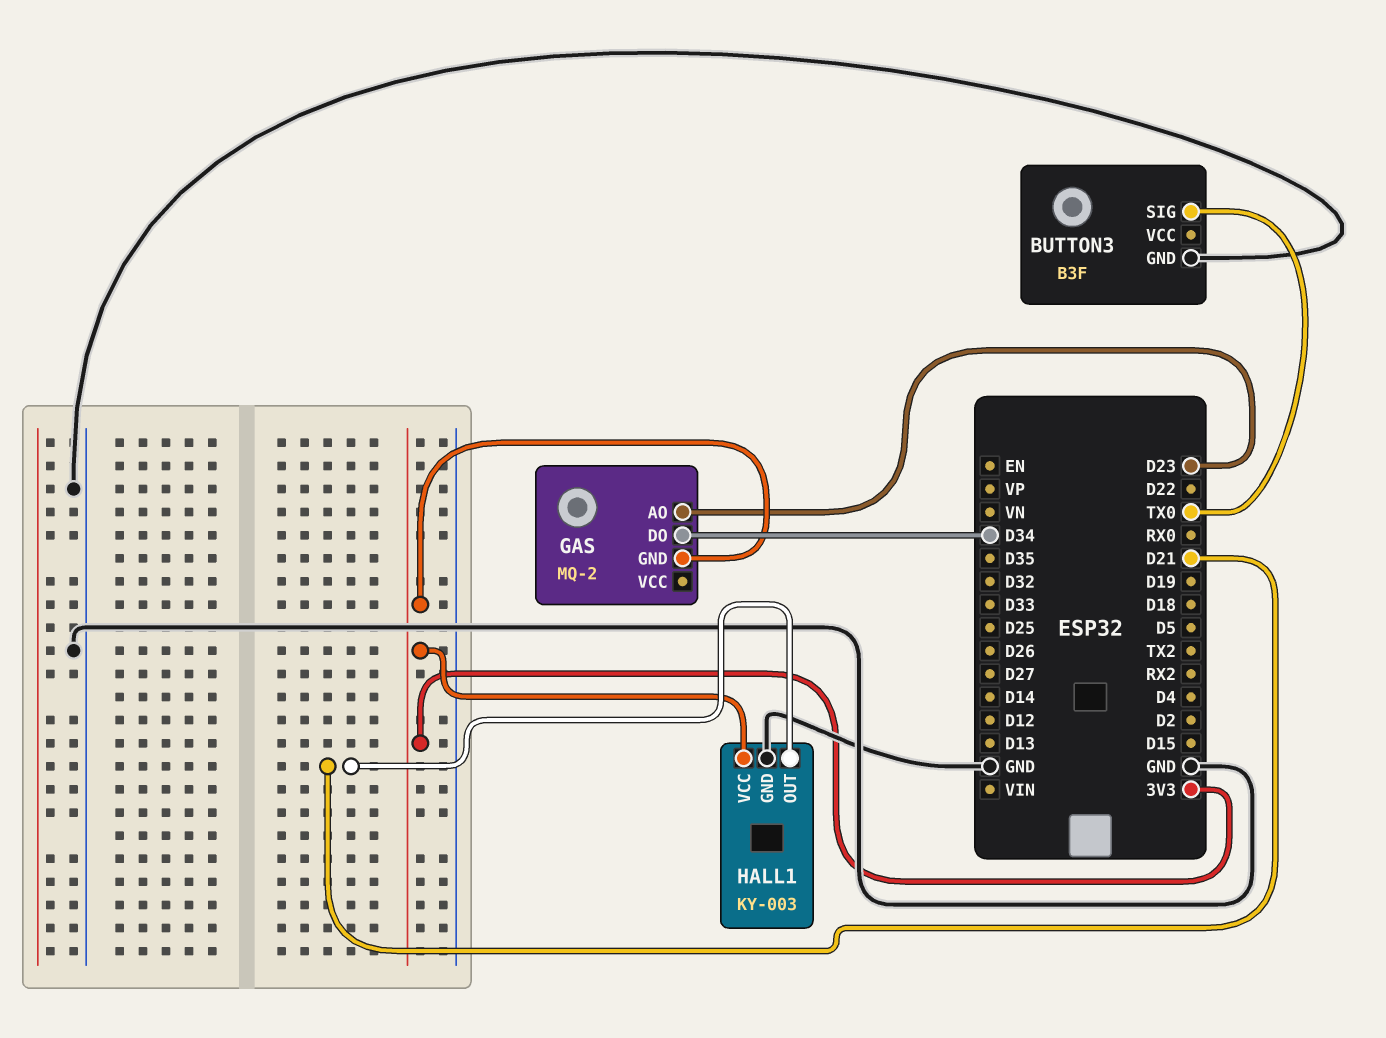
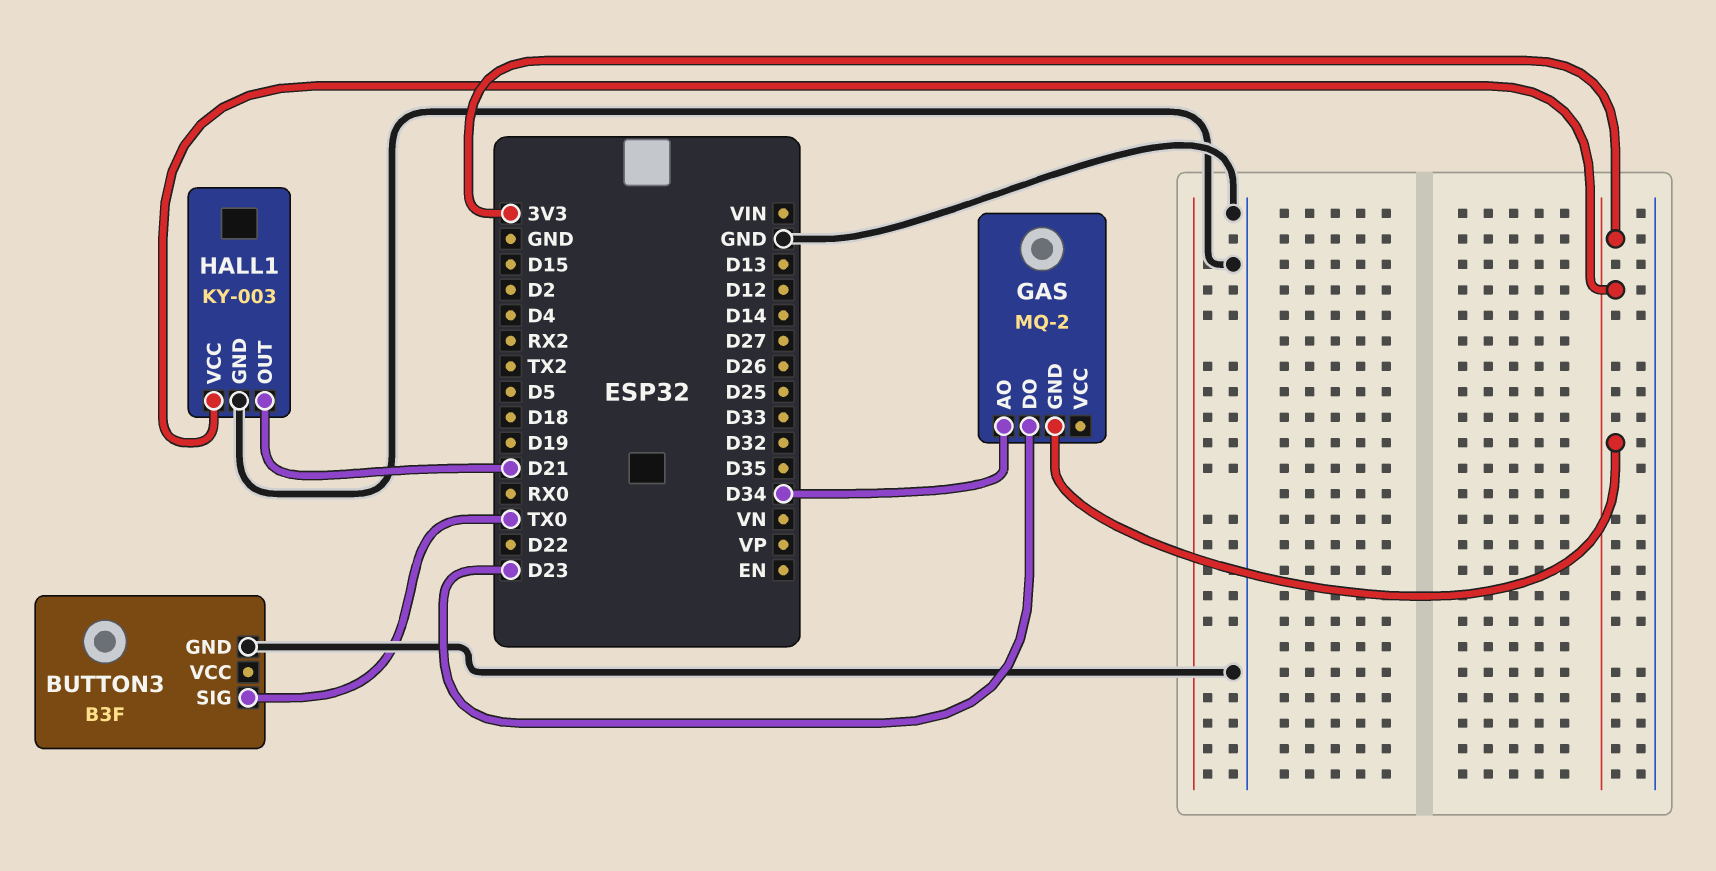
GAS pin AO: D23 -> D34
GAS pin DO: D34 -> D23

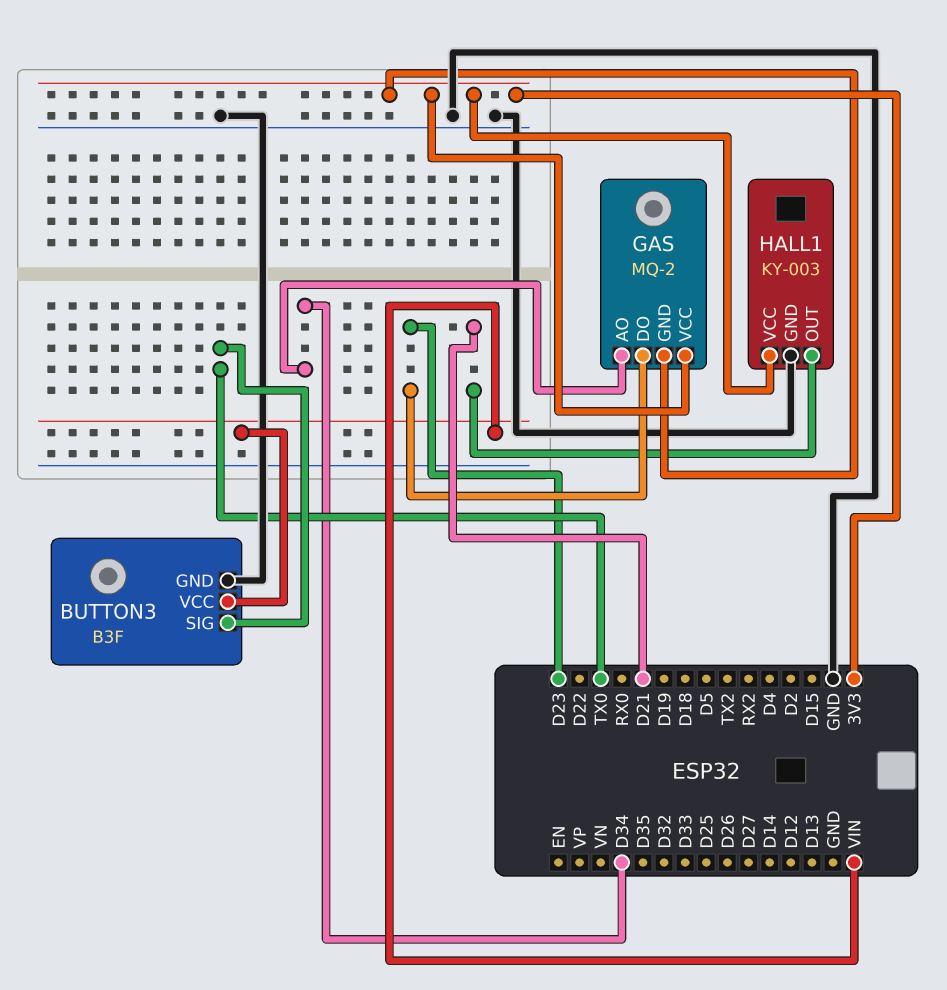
BUTTON3 pin VCC: none -> VIN
GAS pin VCC: none -> 3V3

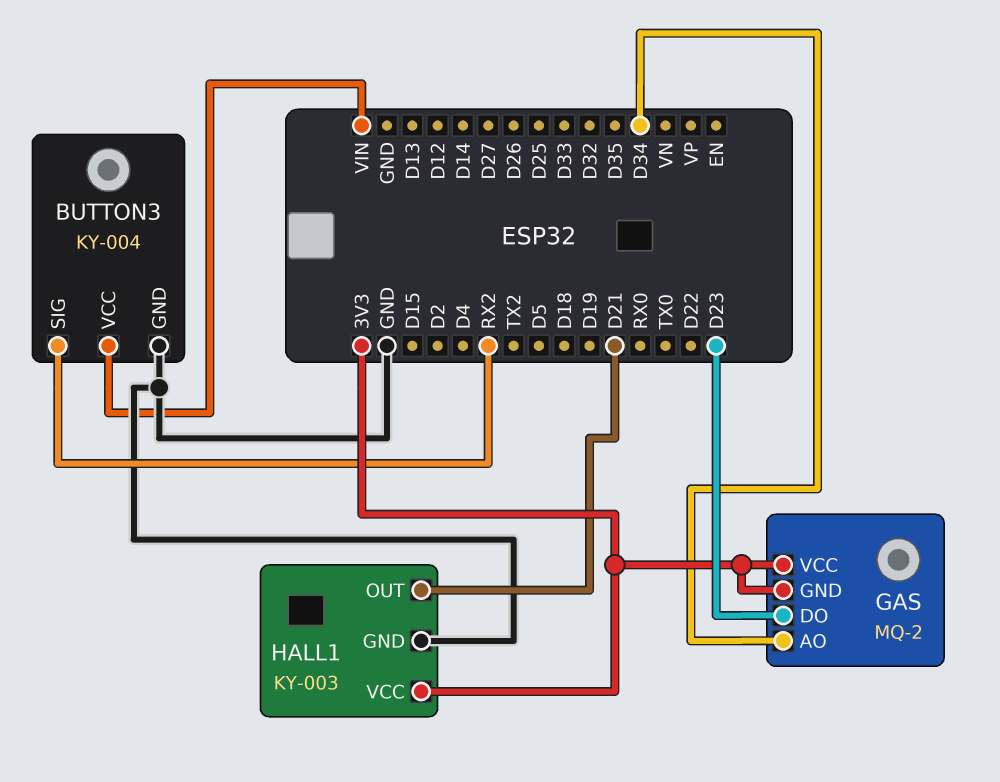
BUTTON3: B3F -> KY-004
BUTTON3 pin SIG: TX0 -> RX2

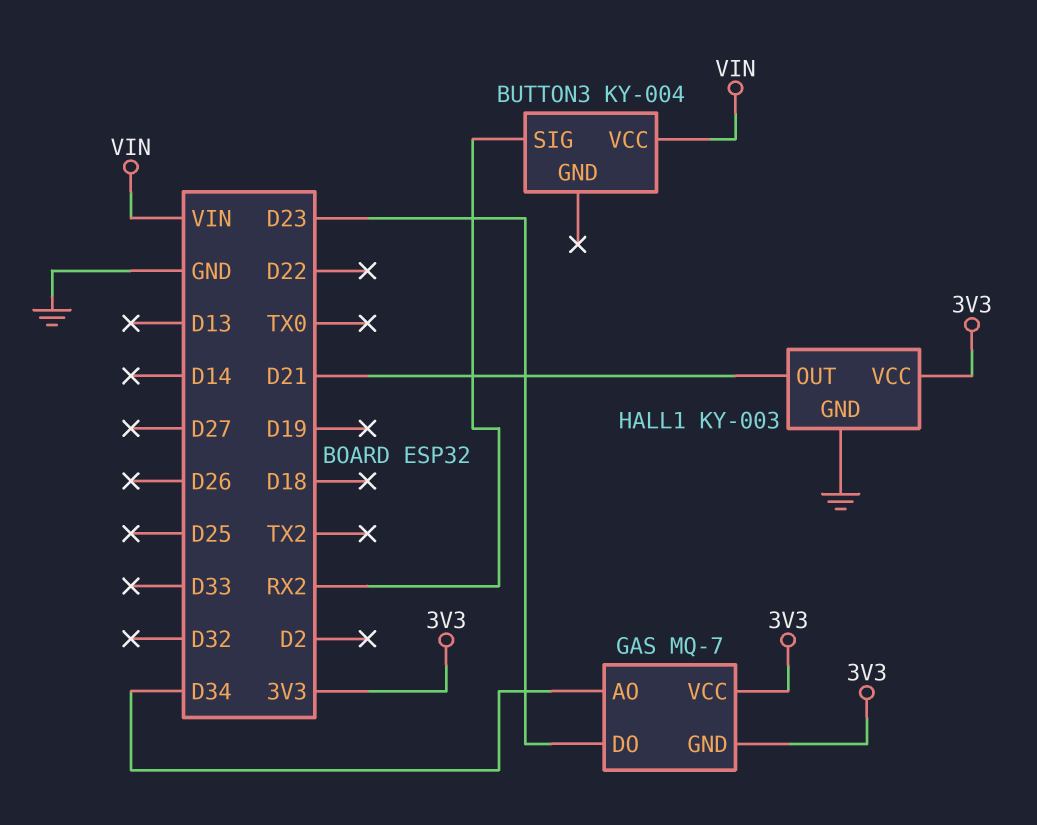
BUTTON3 pin GND: GND -> none
GAS: MQ-2 -> MQ-7

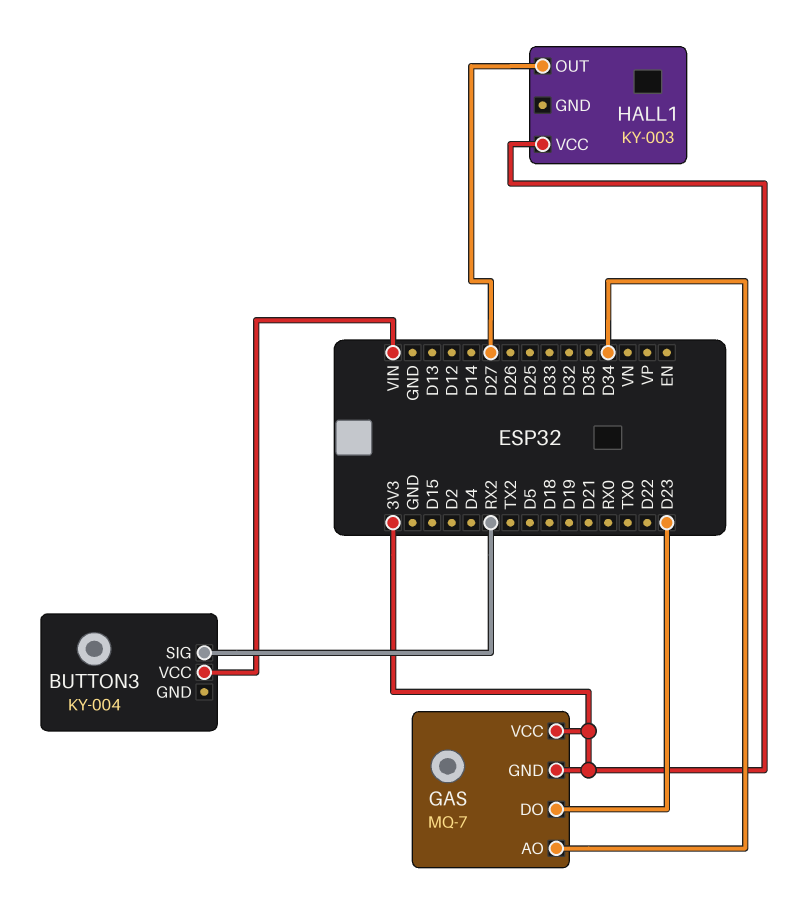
HALL1 pin GND: GND -> none
HALL1 pin OUT: D21 -> D27

